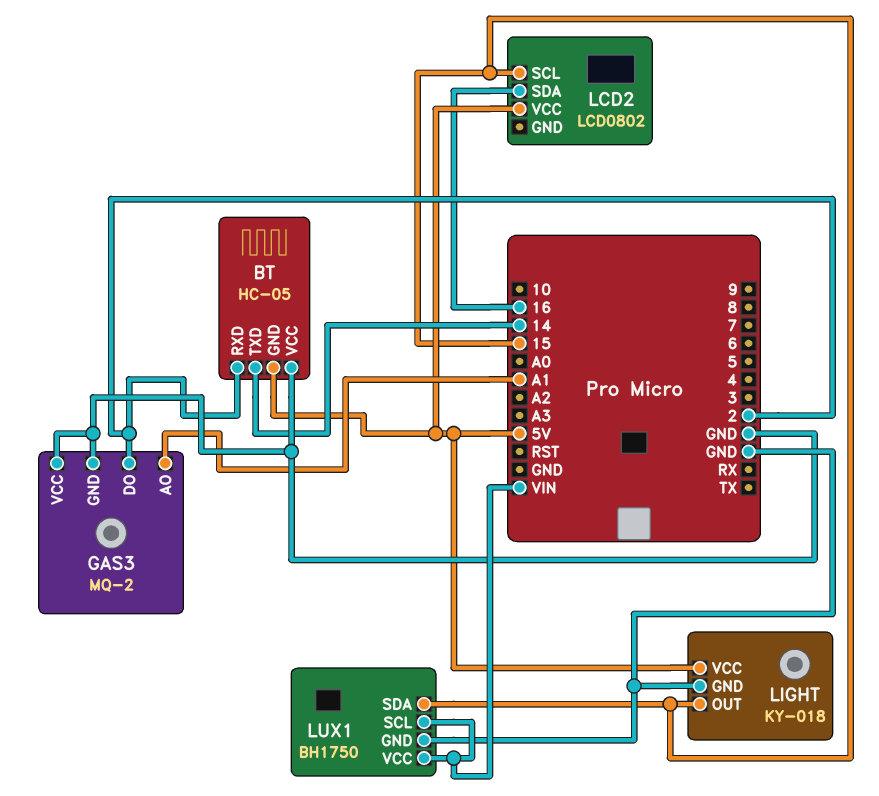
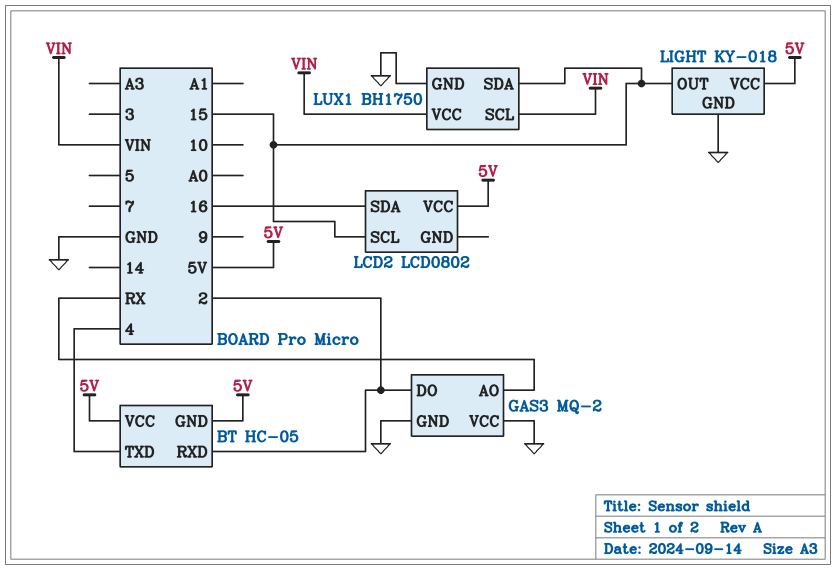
BT pin TXD: 14 -> 4
BT pin VCC: GND -> 5V
GAS3 pin AO: A1 -> RX

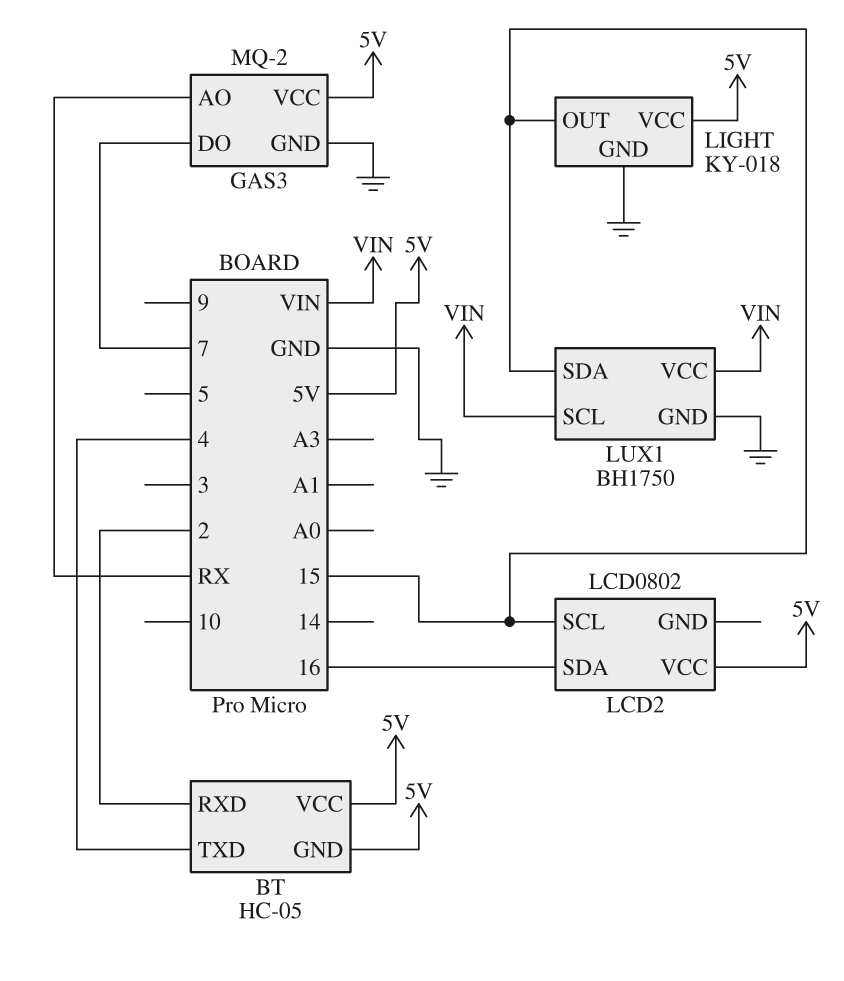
GAS3 pin DO: 2 -> 7
GAS3 pin VCC: GND -> 5V

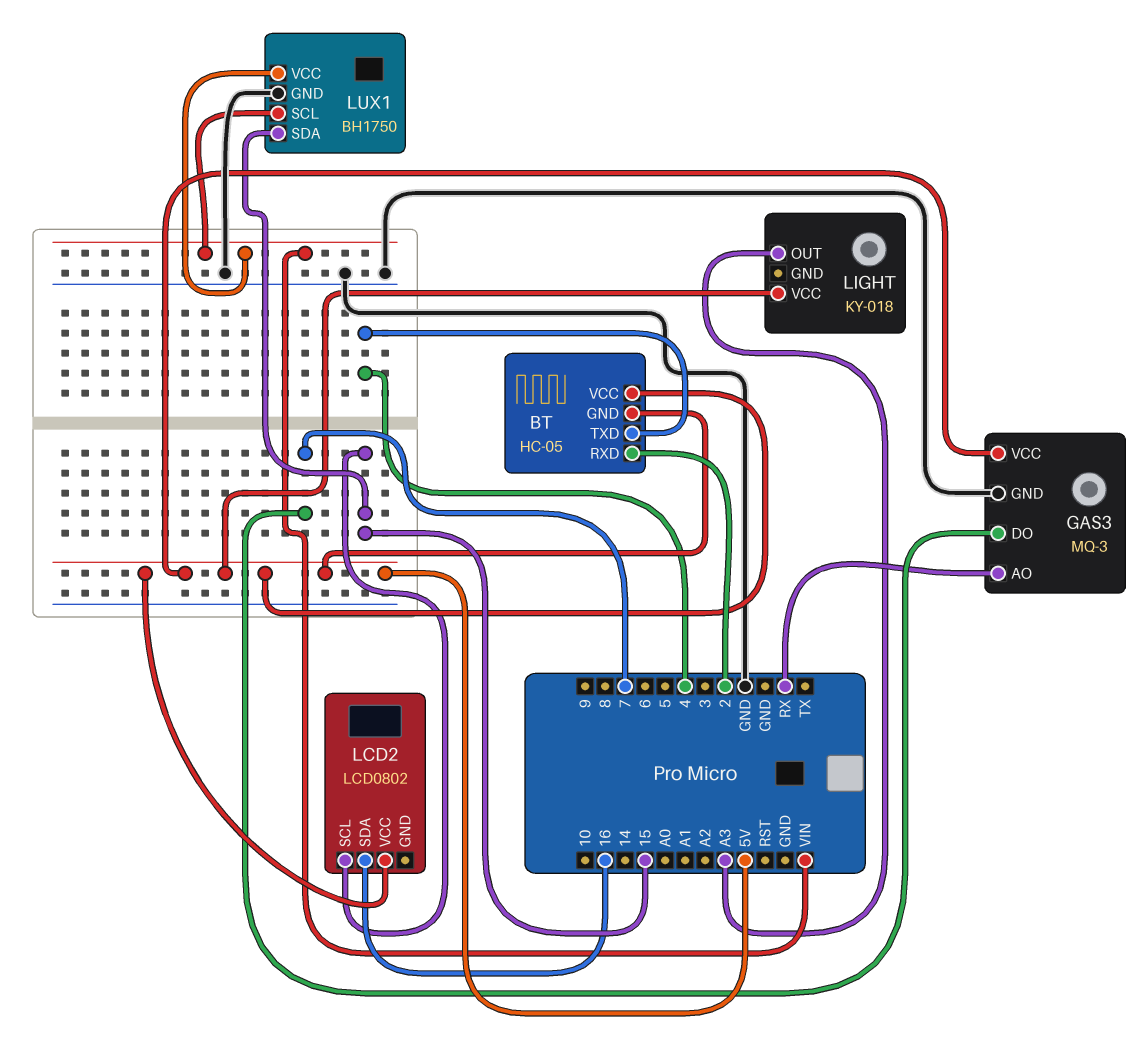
GAS3: MQ-2 -> MQ-3
LIGHT pin GND: GND -> none
LIGHT pin OUT: 15 -> A3

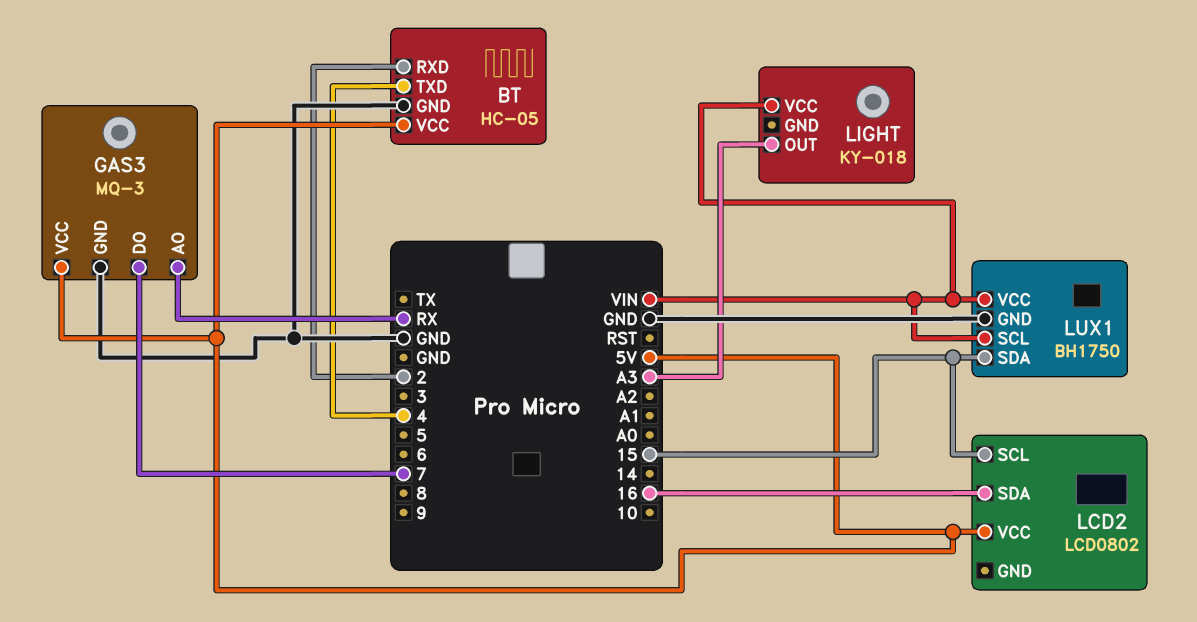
BT pin GND: 5V -> GND
LIGHT pin VCC: 5V -> VIN

